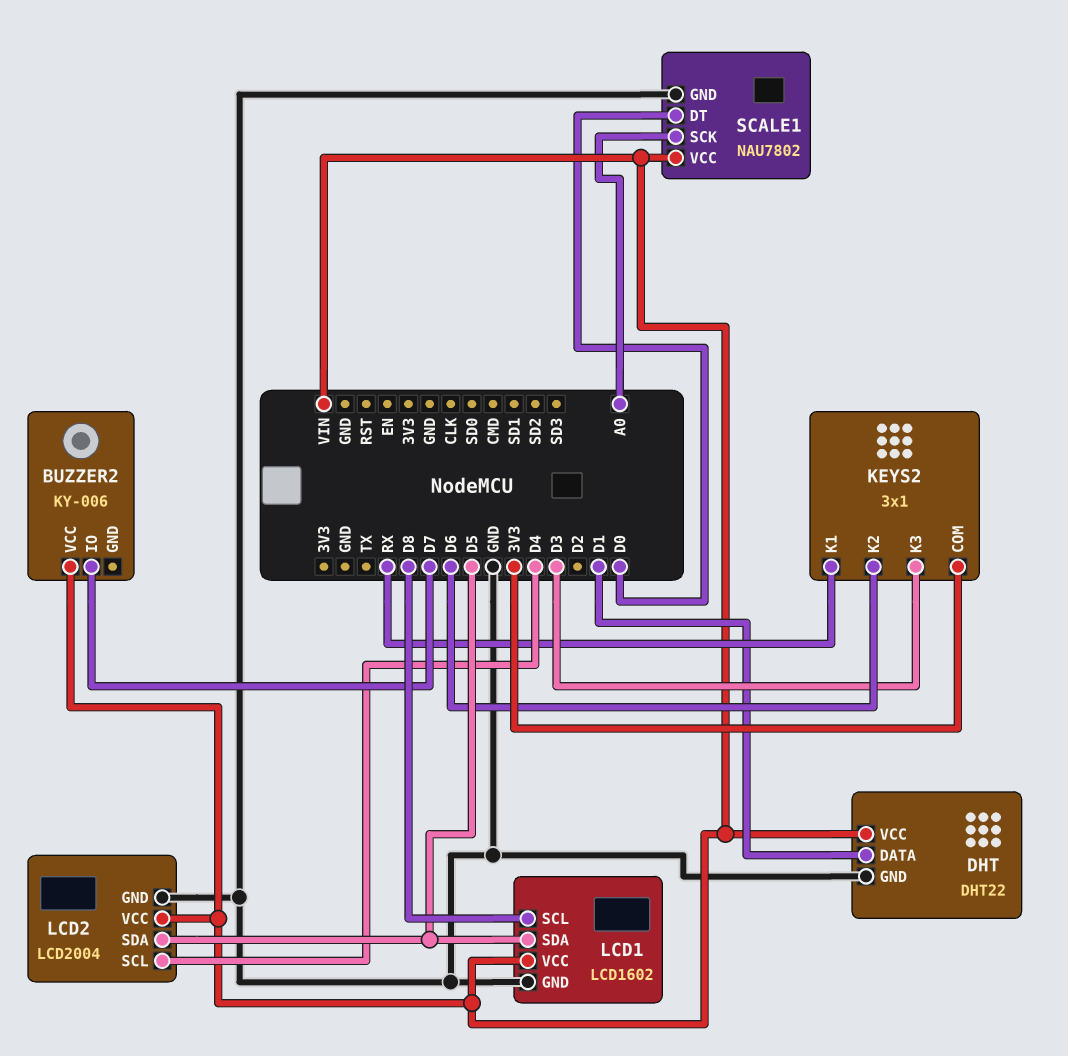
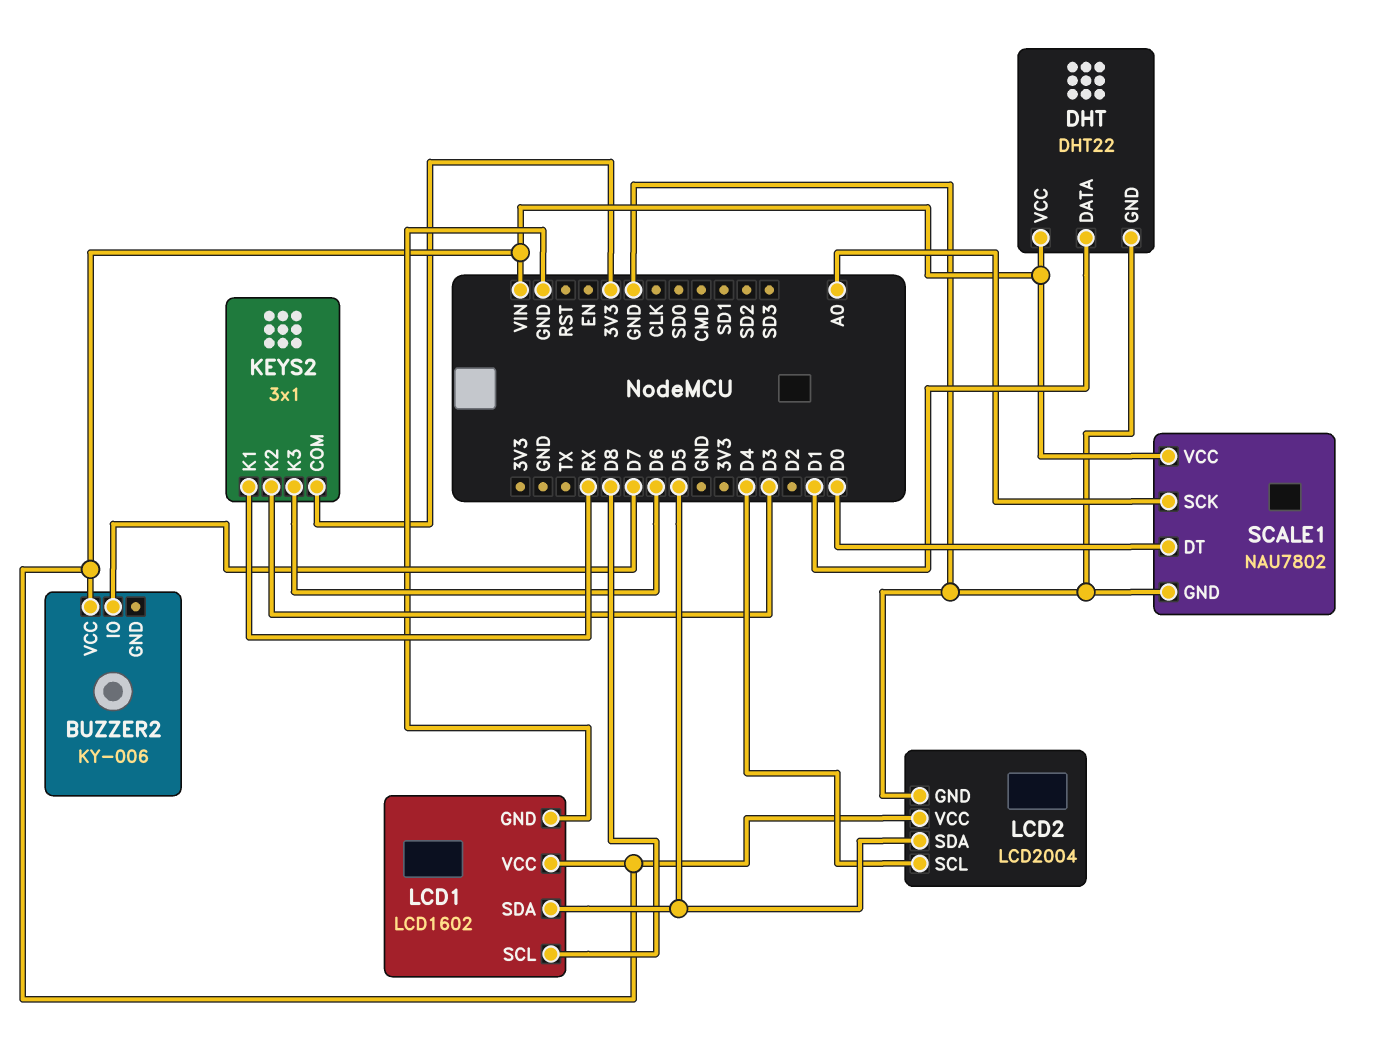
KEYS2 pin K2: D6 -> D3
KEYS2 pin K3: D3 -> D6

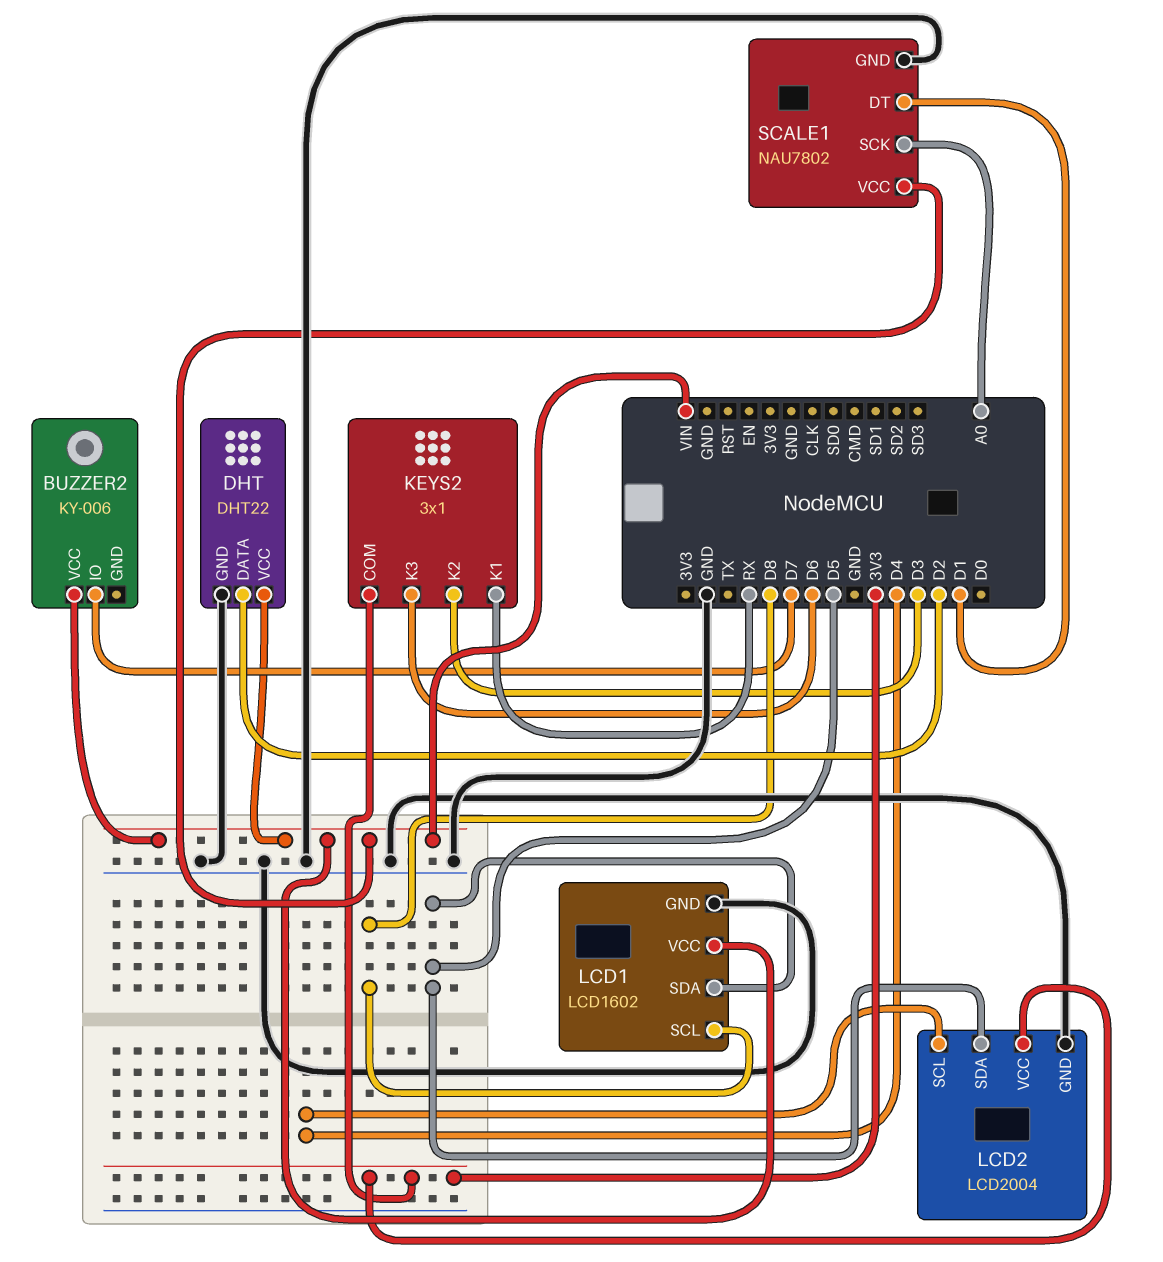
DHT pin DATA: D1 -> D2
LCD2 pin VCC: VIN -> 3V3
SCALE1 pin DT: D0 -> D1

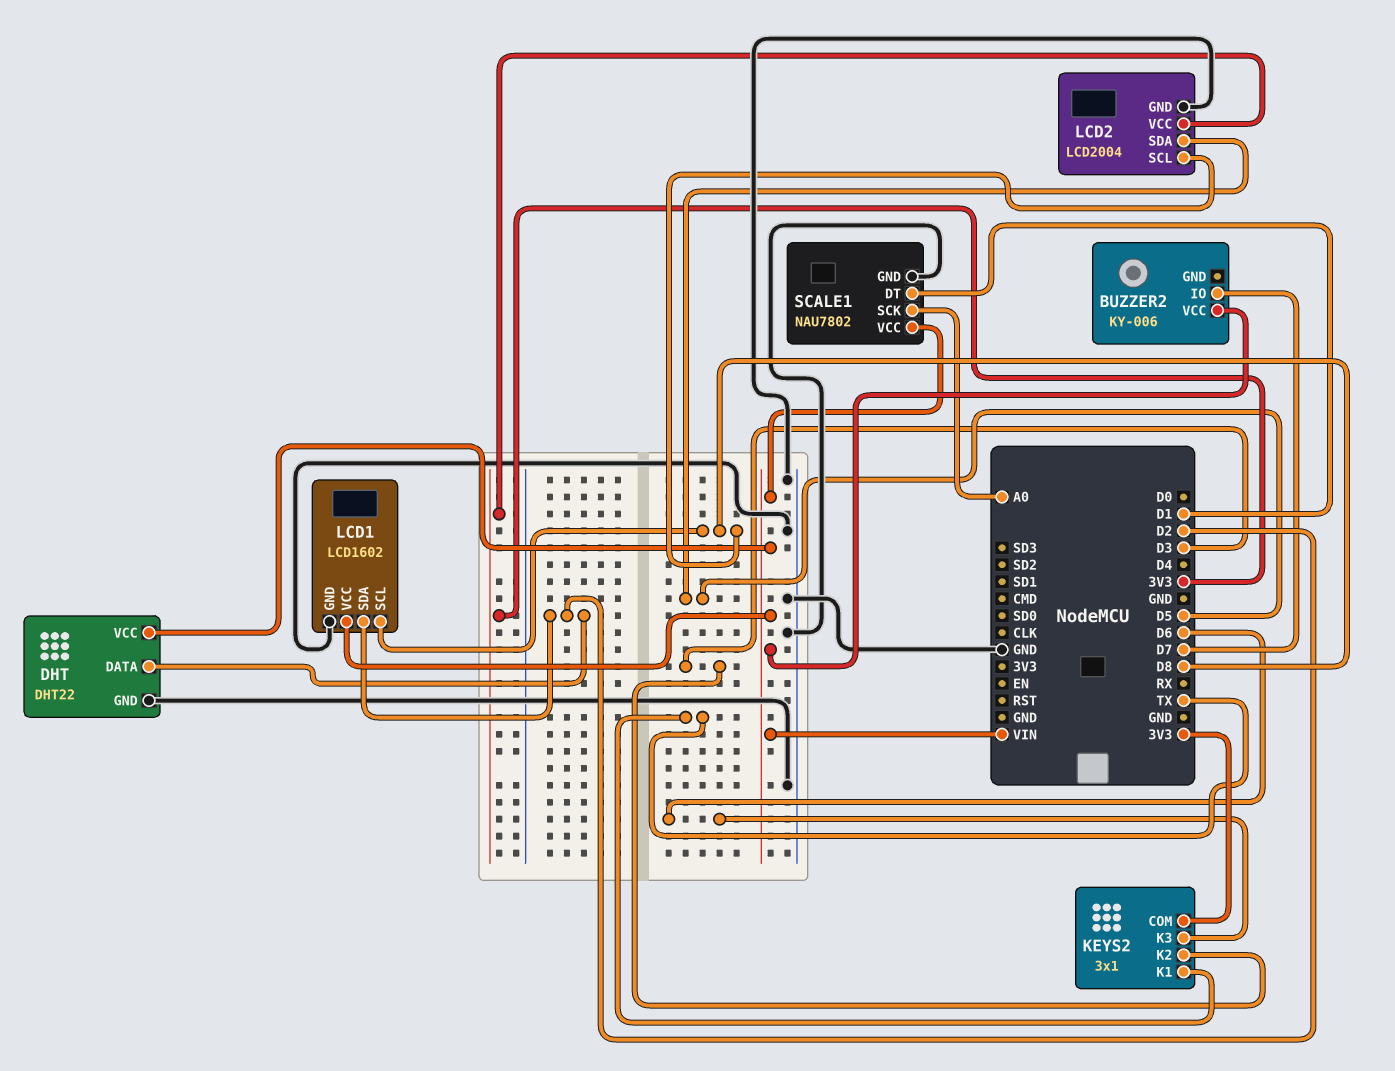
KEYS2 pin K1: RX -> TX
LCD1 pin SDA: D5 -> D2
LCD2 pin SCL: D4 -> D8

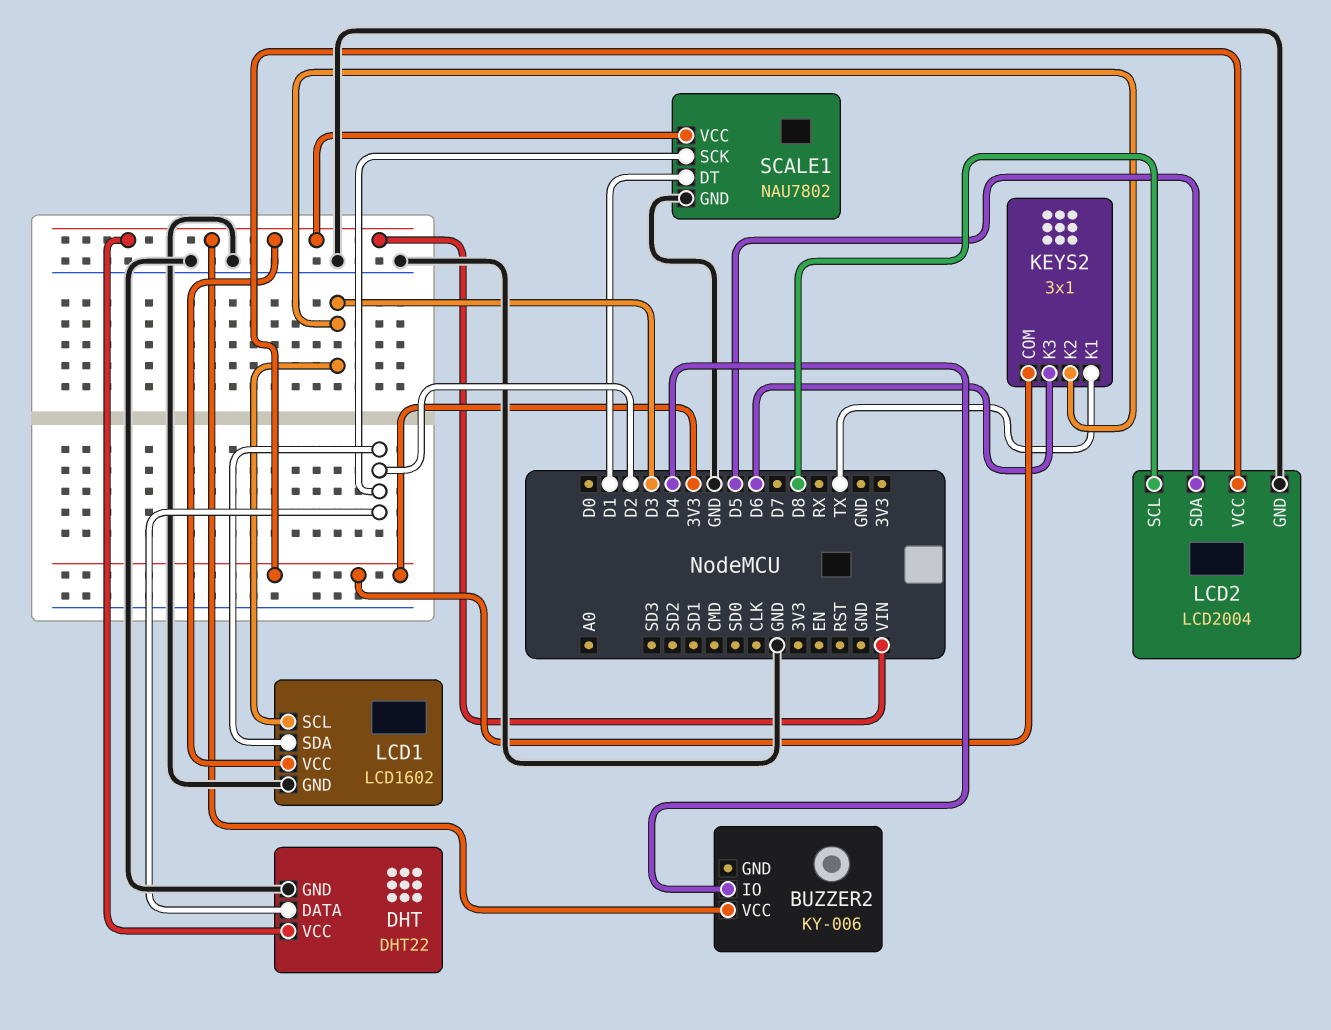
BUZZER2 pin IO: D7 -> D4
LCD1 pin SCL: D8 -> D3
SCALE1 pin SCK: A0 -> D2

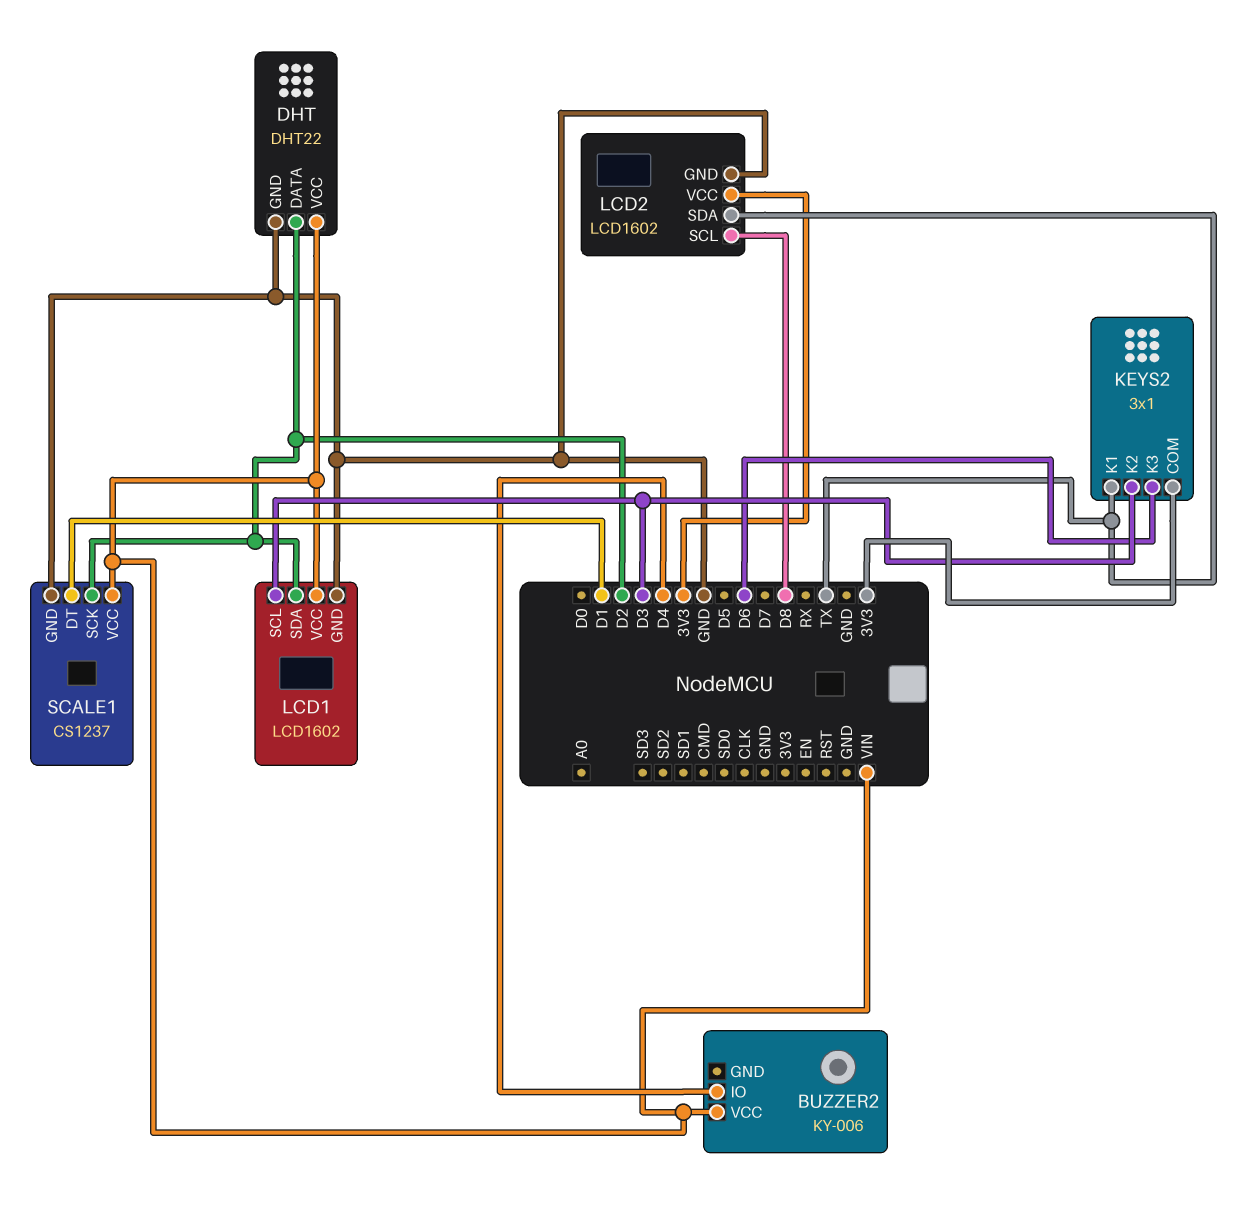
LCD2: LCD2004 -> LCD1602
LCD2 pin SDA: D5 -> TX
SCALE1: NAU7802 -> CS1237

